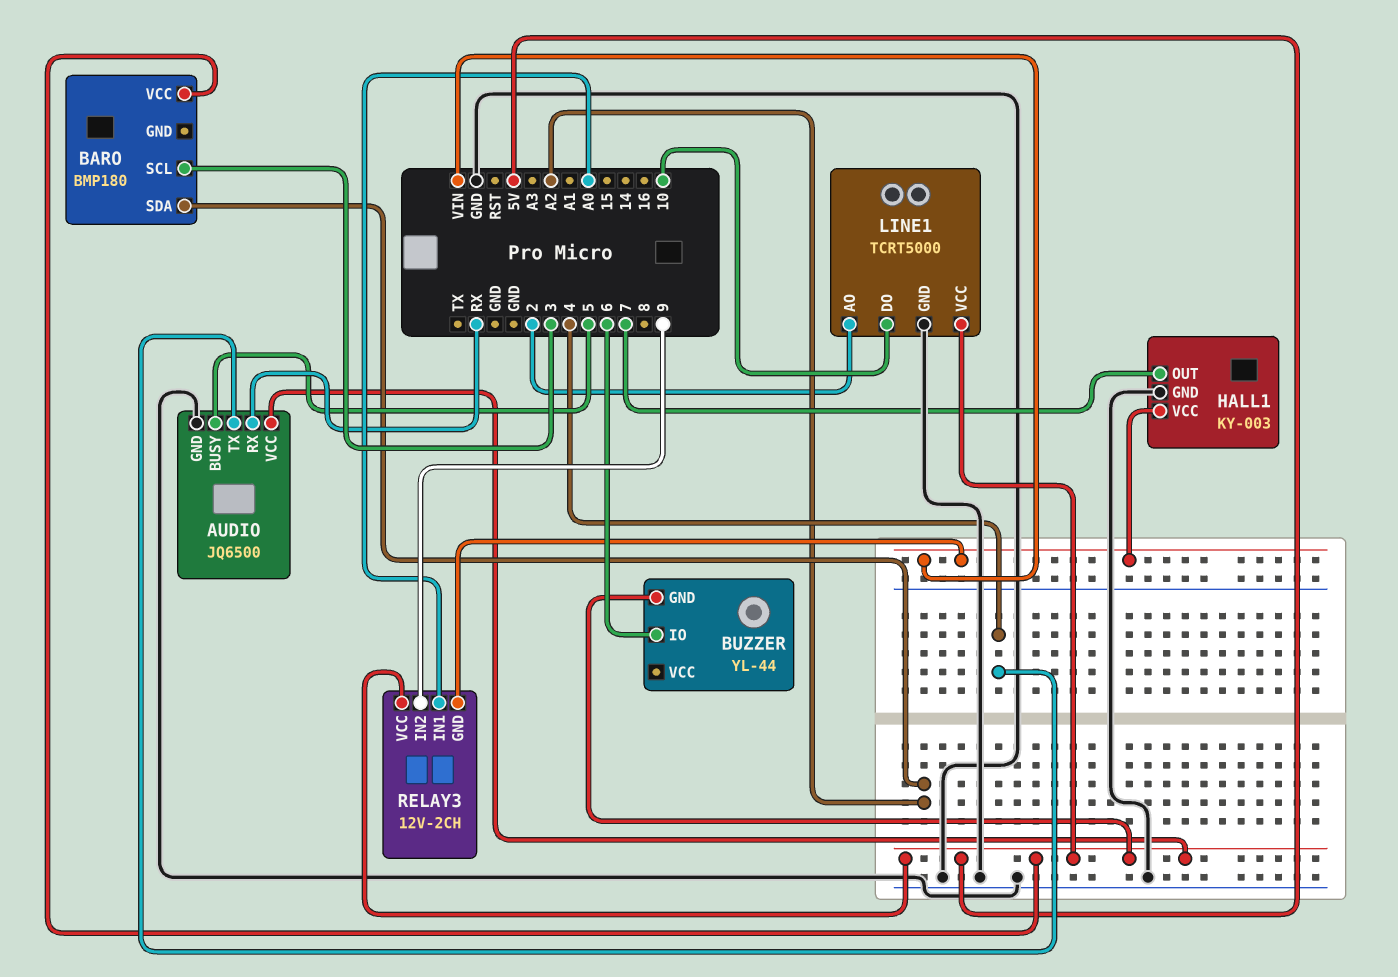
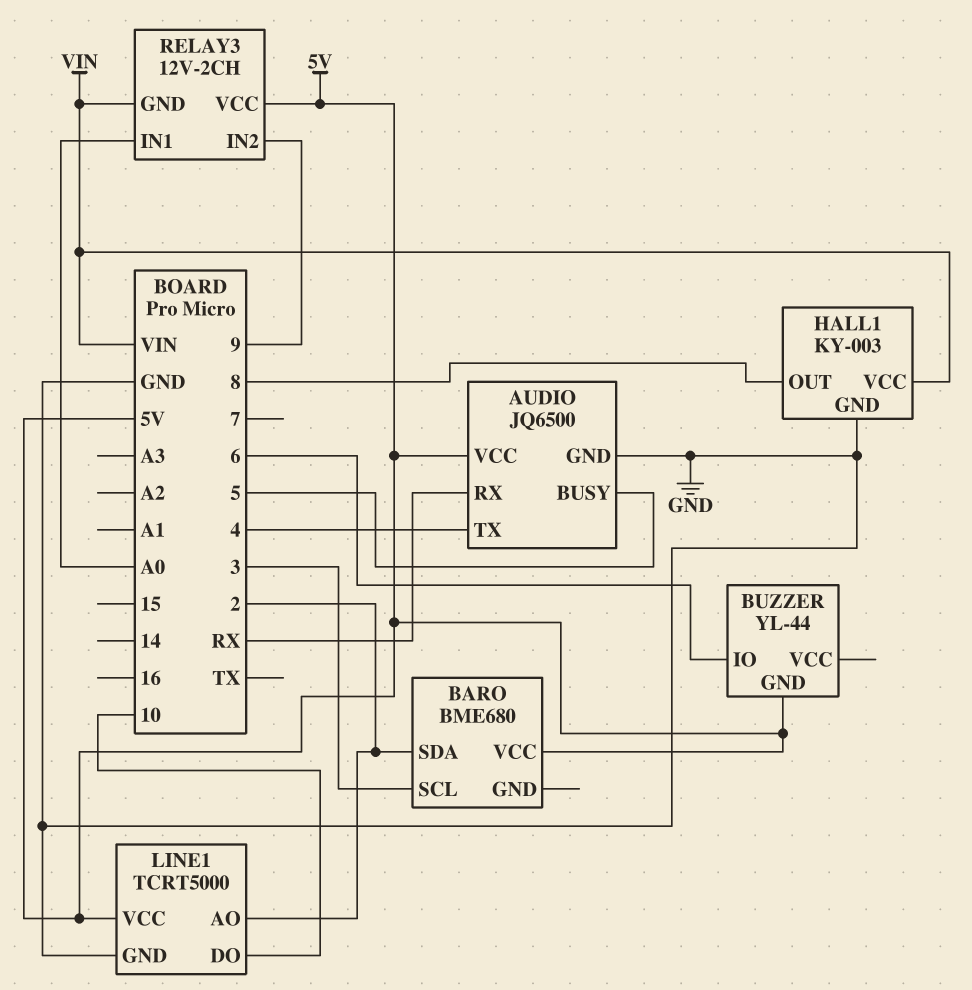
BARO: BMP180 -> BME680
BARO pin SDA: A2 -> 2
HALL1 pin OUT: 7 -> 8

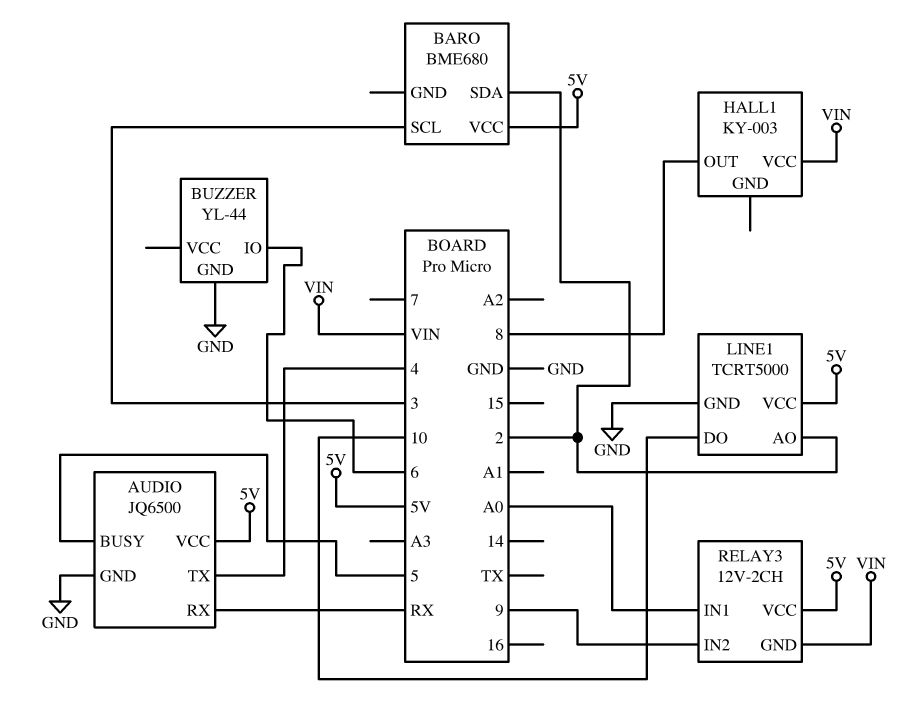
BUZZER pin GND: 5V -> GND
HALL1 pin GND: GND -> none

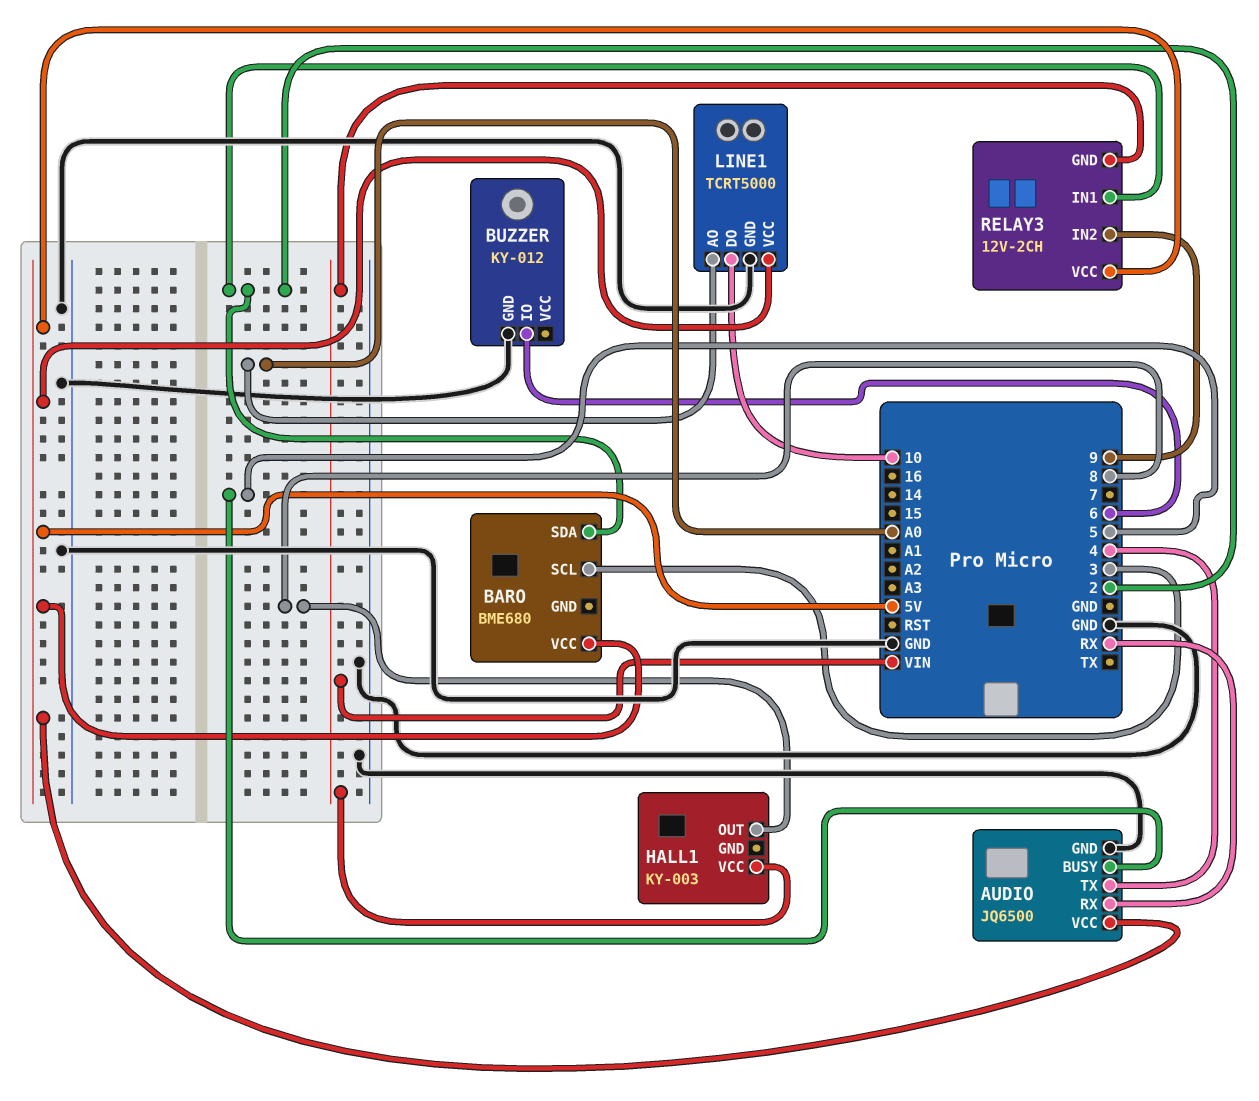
BUZZER: YL-44 -> KY-012
LINE1 pin AO: 2 -> A0
RELAY3 pin IN1: A0 -> 2

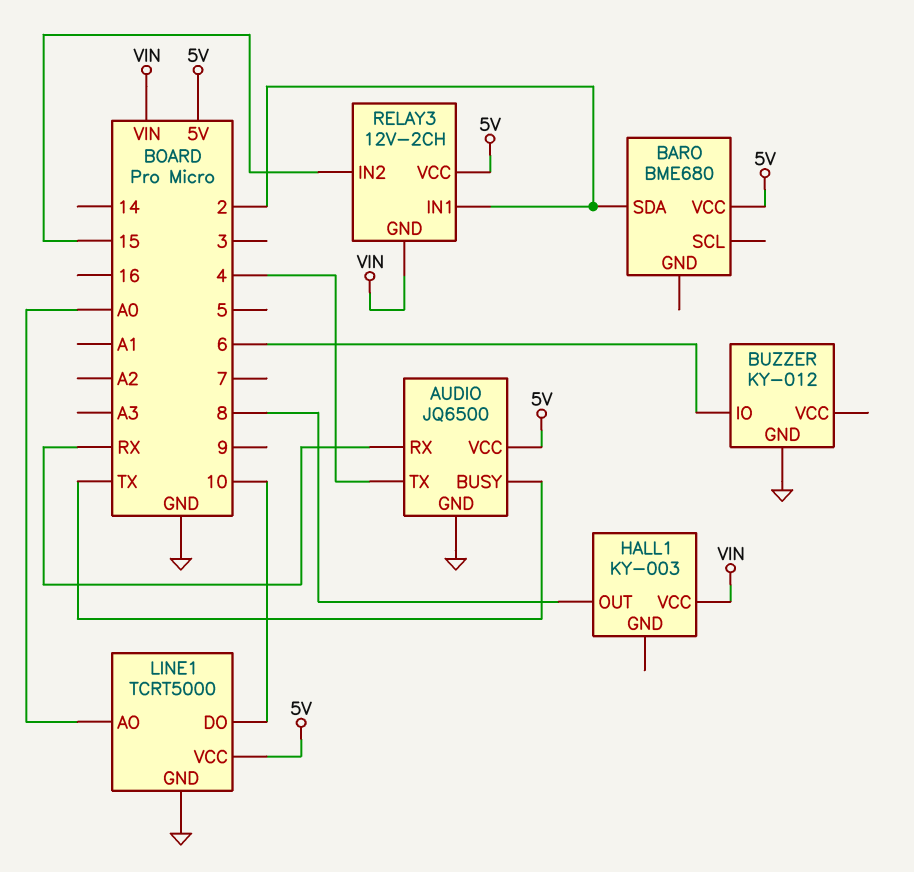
AUDIO pin BUSY: 5 -> TX
BARO pin SCL: 3 -> none
RELAY3 pin IN2: 9 -> 15

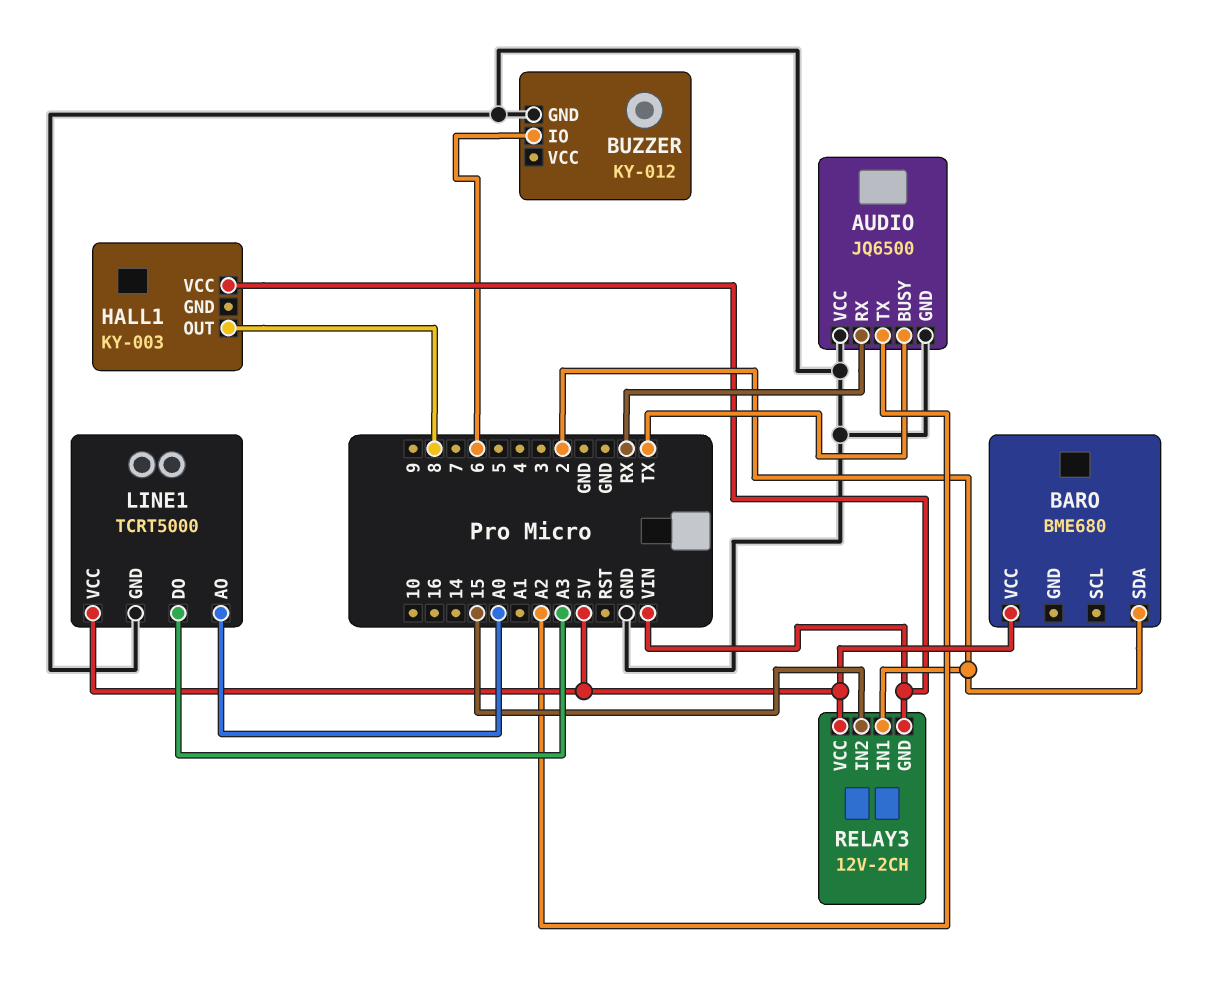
AUDIO pin TX: 4 -> A2
AUDIO pin VCC: 5V -> GND
LINE1 pin DO: 10 -> A3

